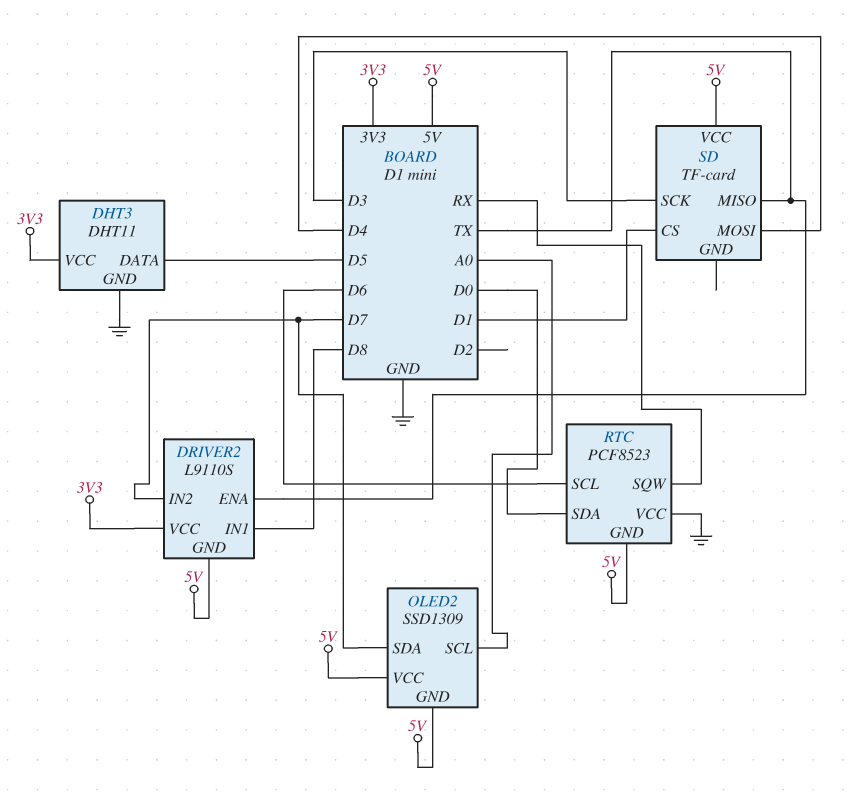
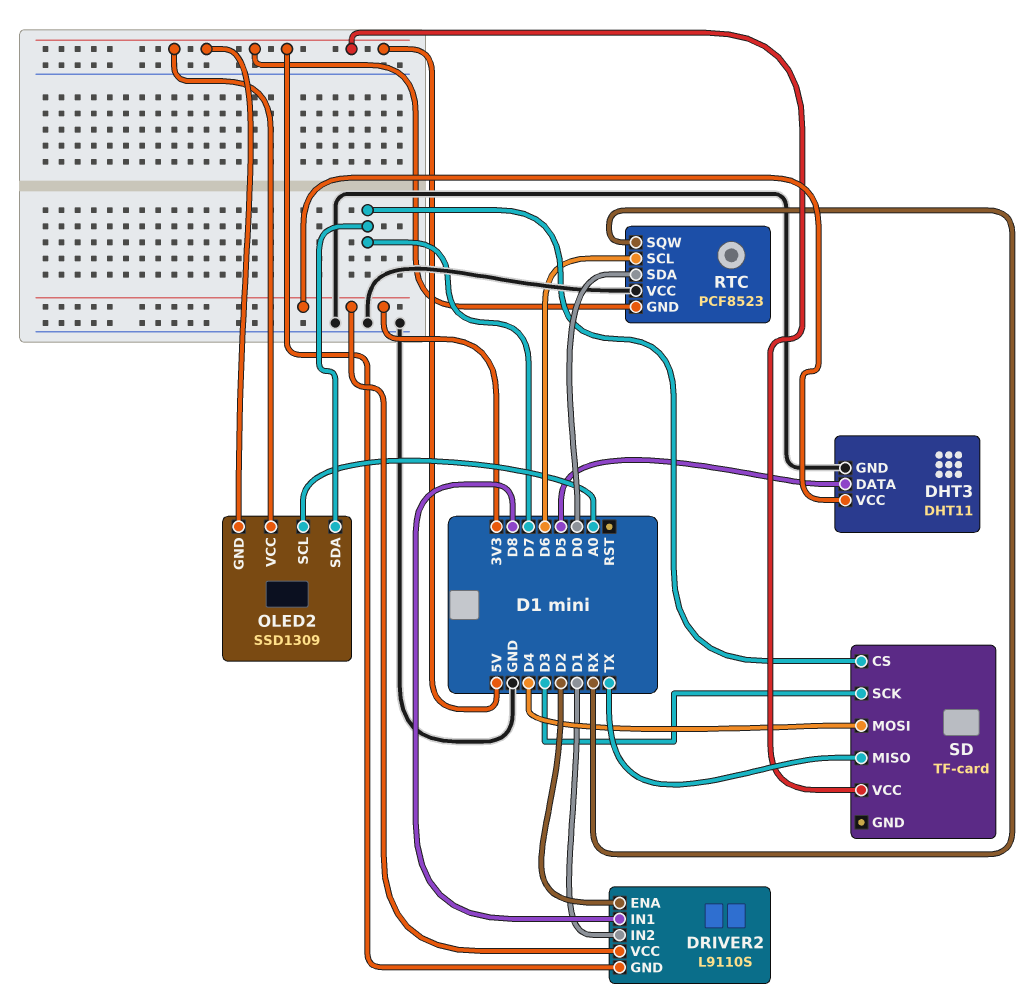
DRIVER2 pin ENA: TX -> D2
DRIVER2 pin IN2: D7 -> D1
SD pin CS: D1 -> D7

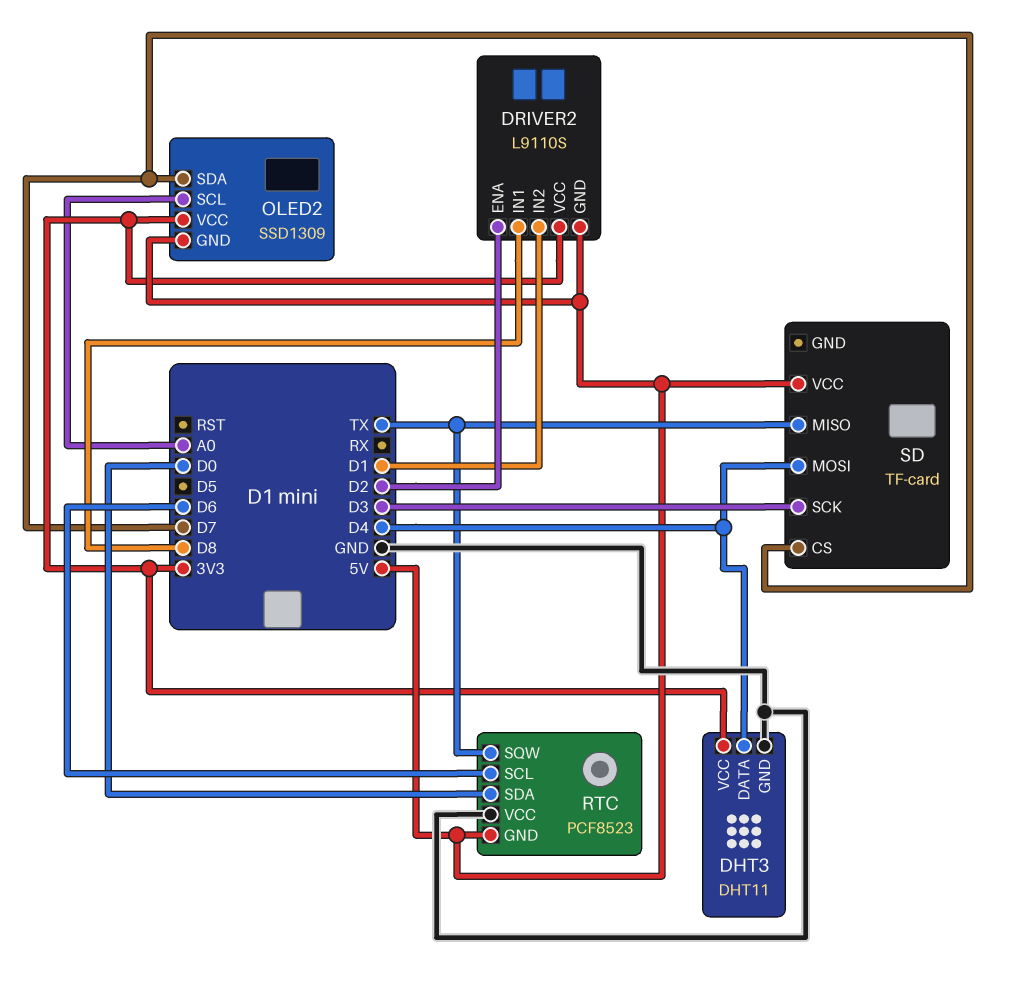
DHT3 pin DATA: D5 -> D4
OLED2 pin VCC: 5V -> 3V3
RTC pin SQW: RX -> TX

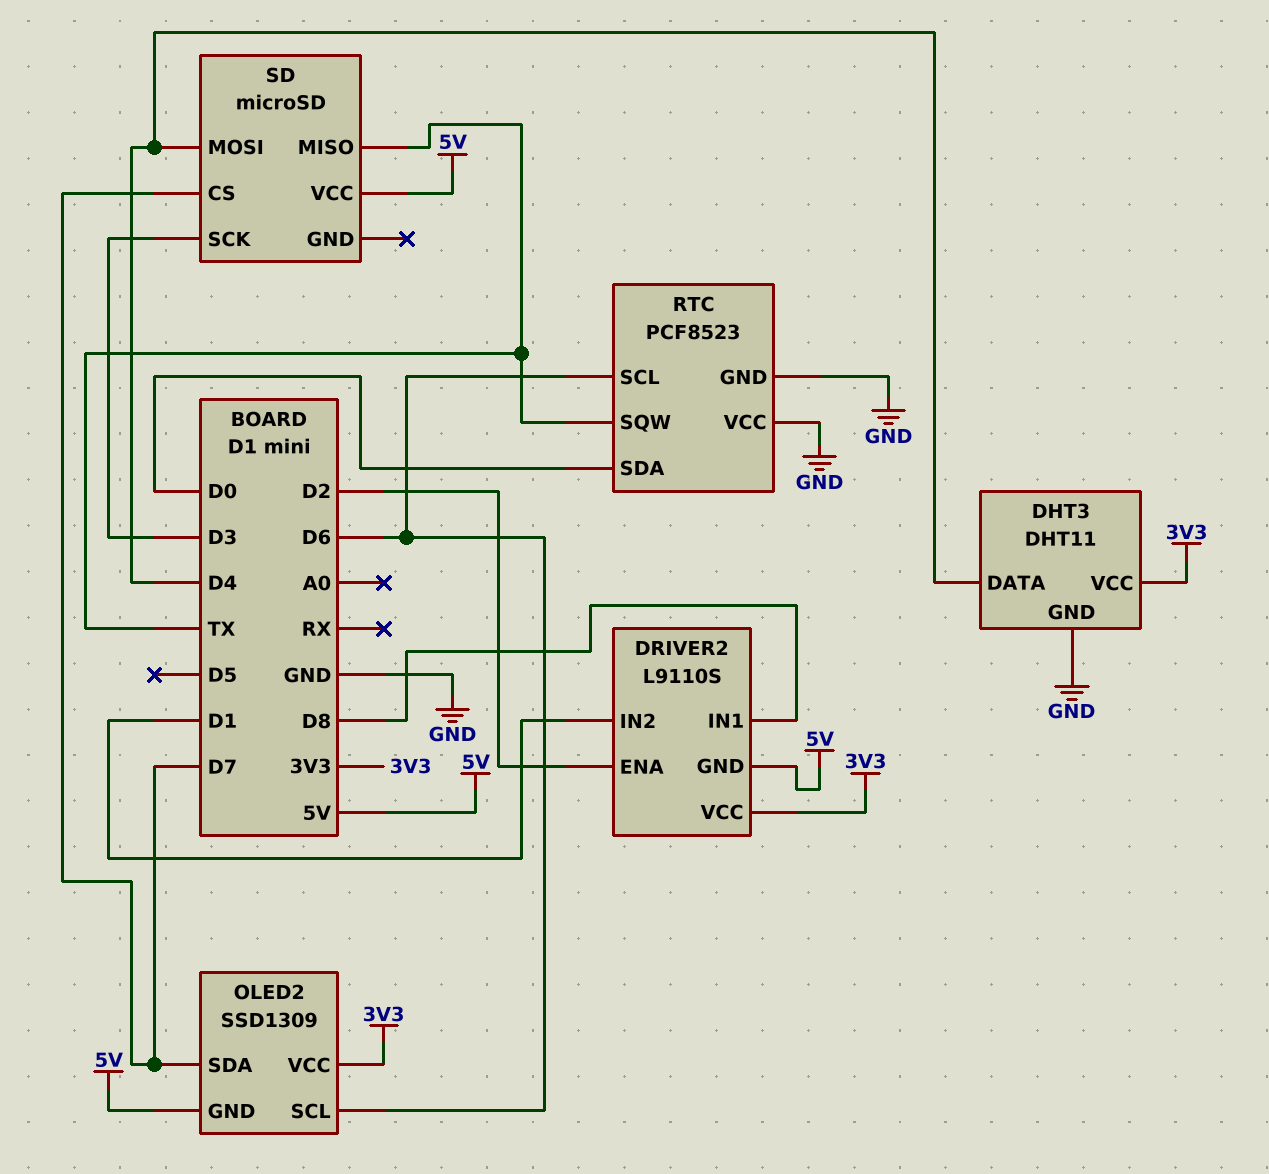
OLED2 pin SCL: A0 -> D6
RTC pin GND: 5V -> GND
SD: TF-card -> microSD

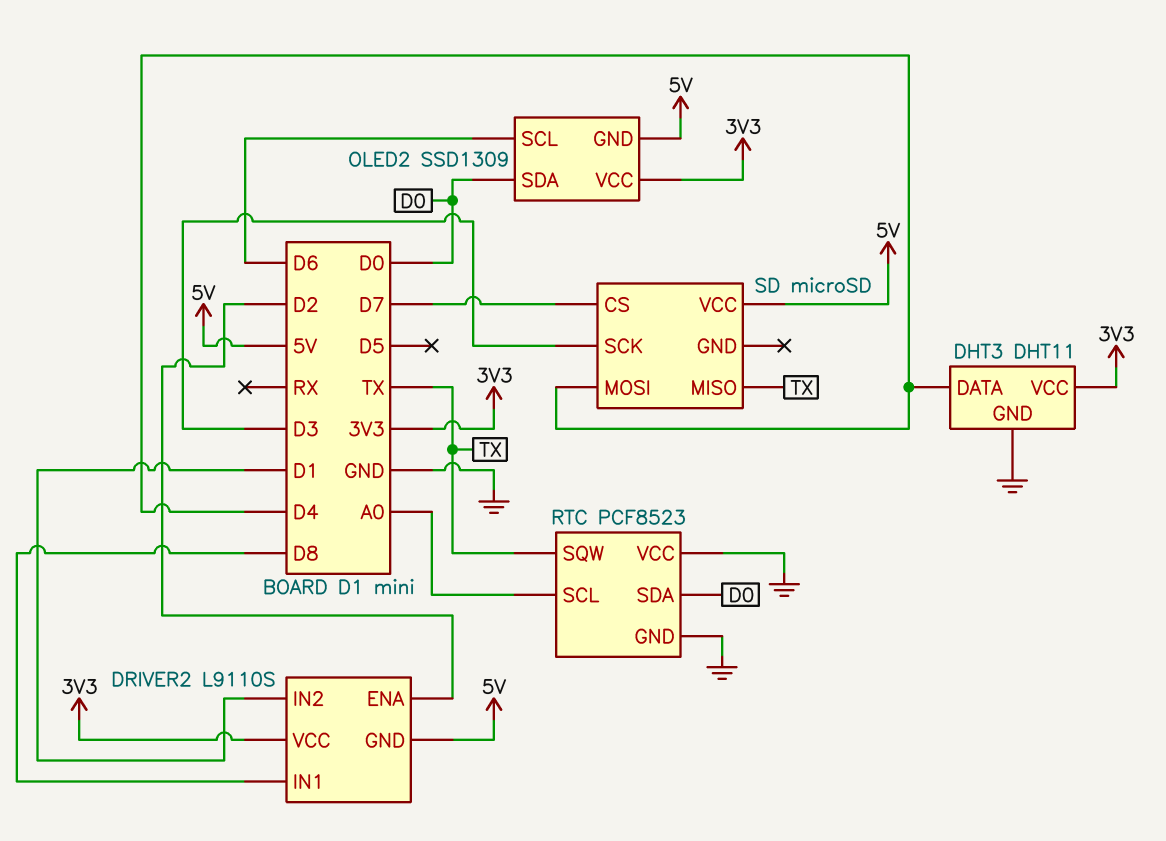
OLED2 pin SDA: D7 -> D0
RTC pin SCL: D6 -> A0

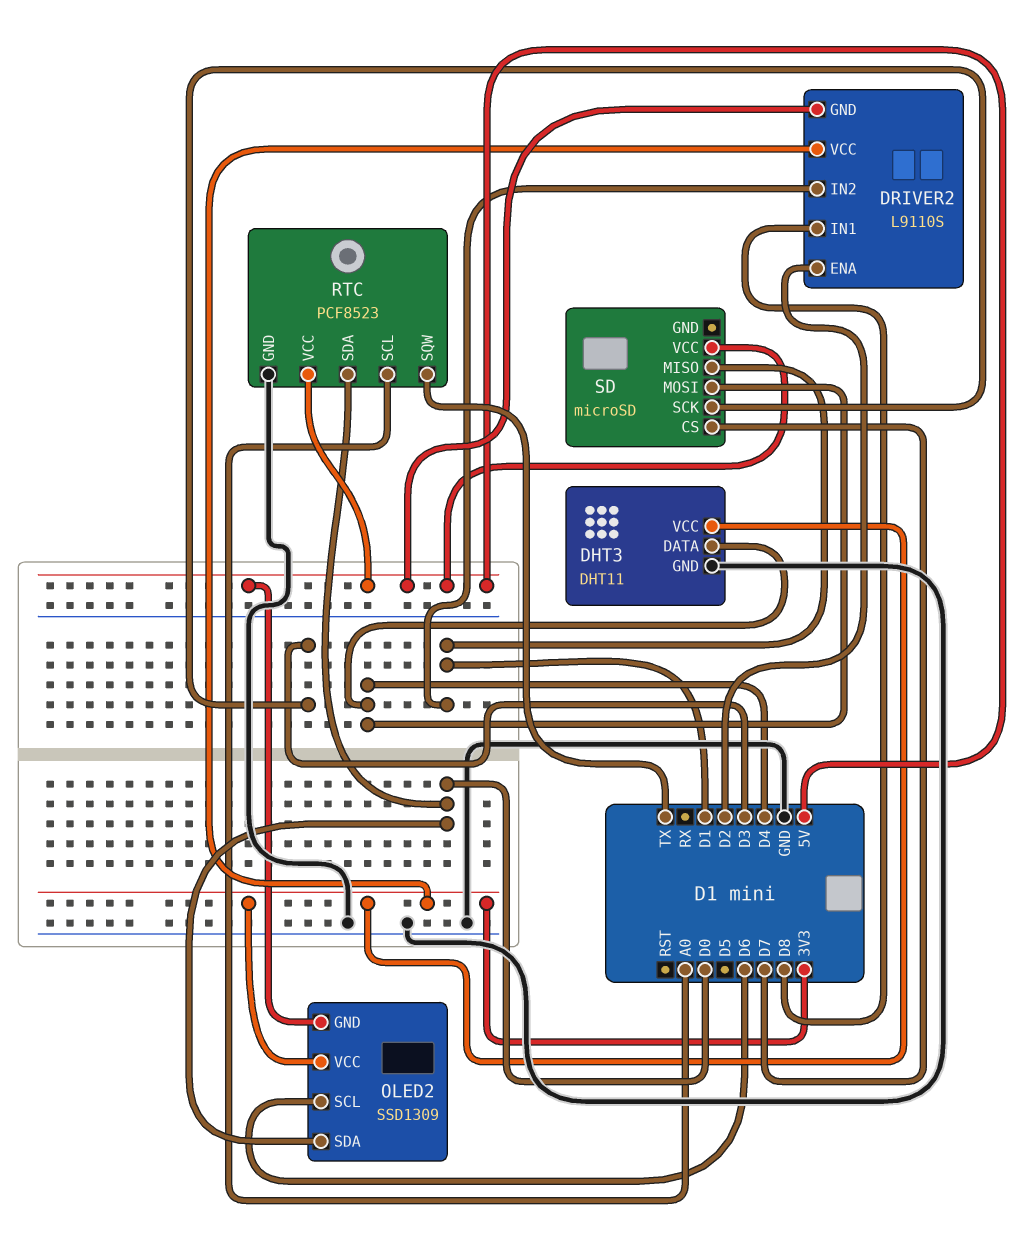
RTC pin VCC: GND -> 5V
SD pin MISO: TX -> D1

